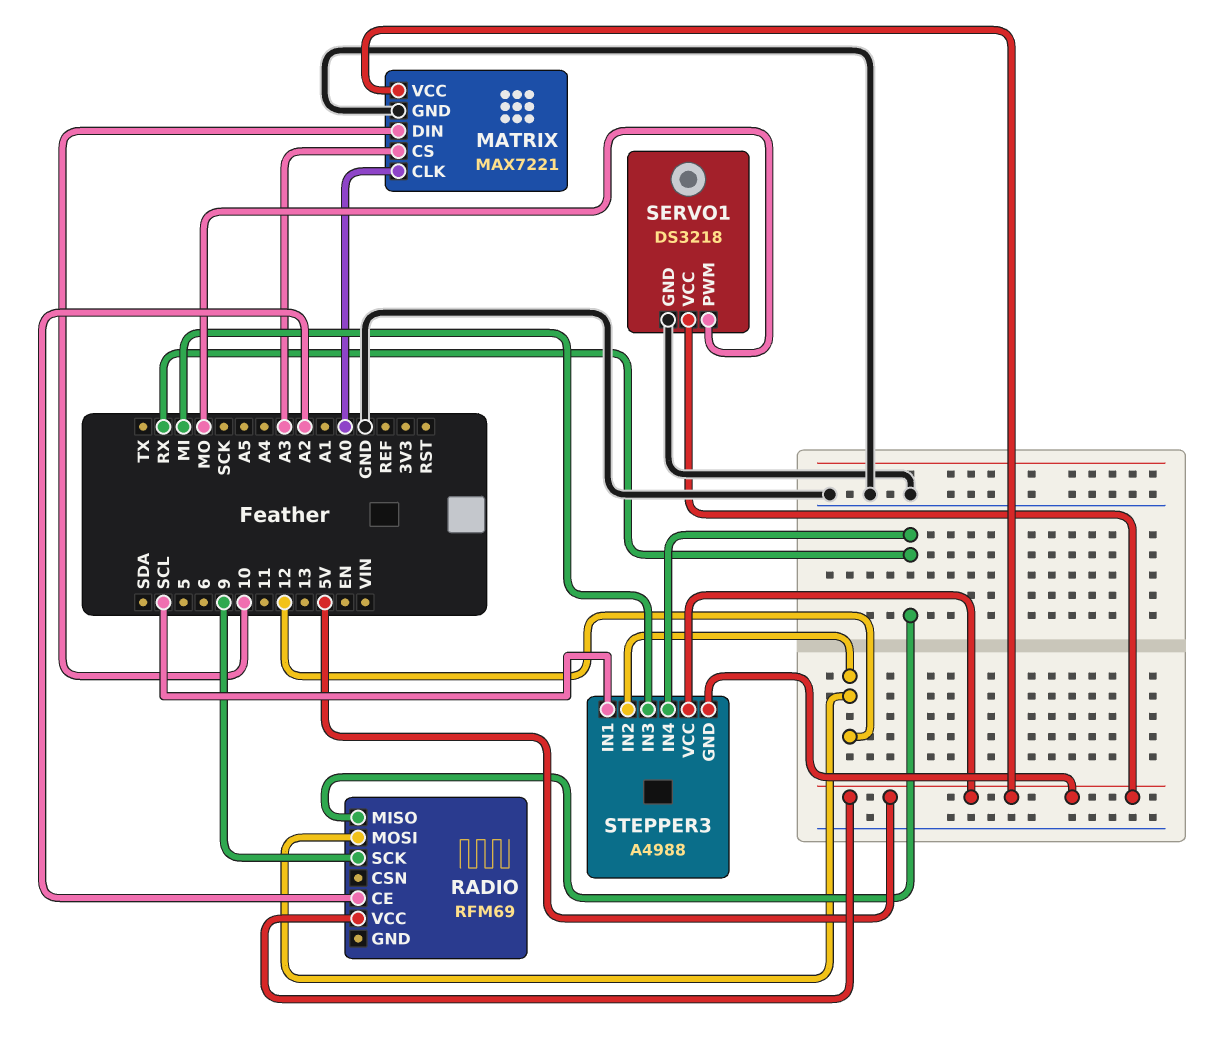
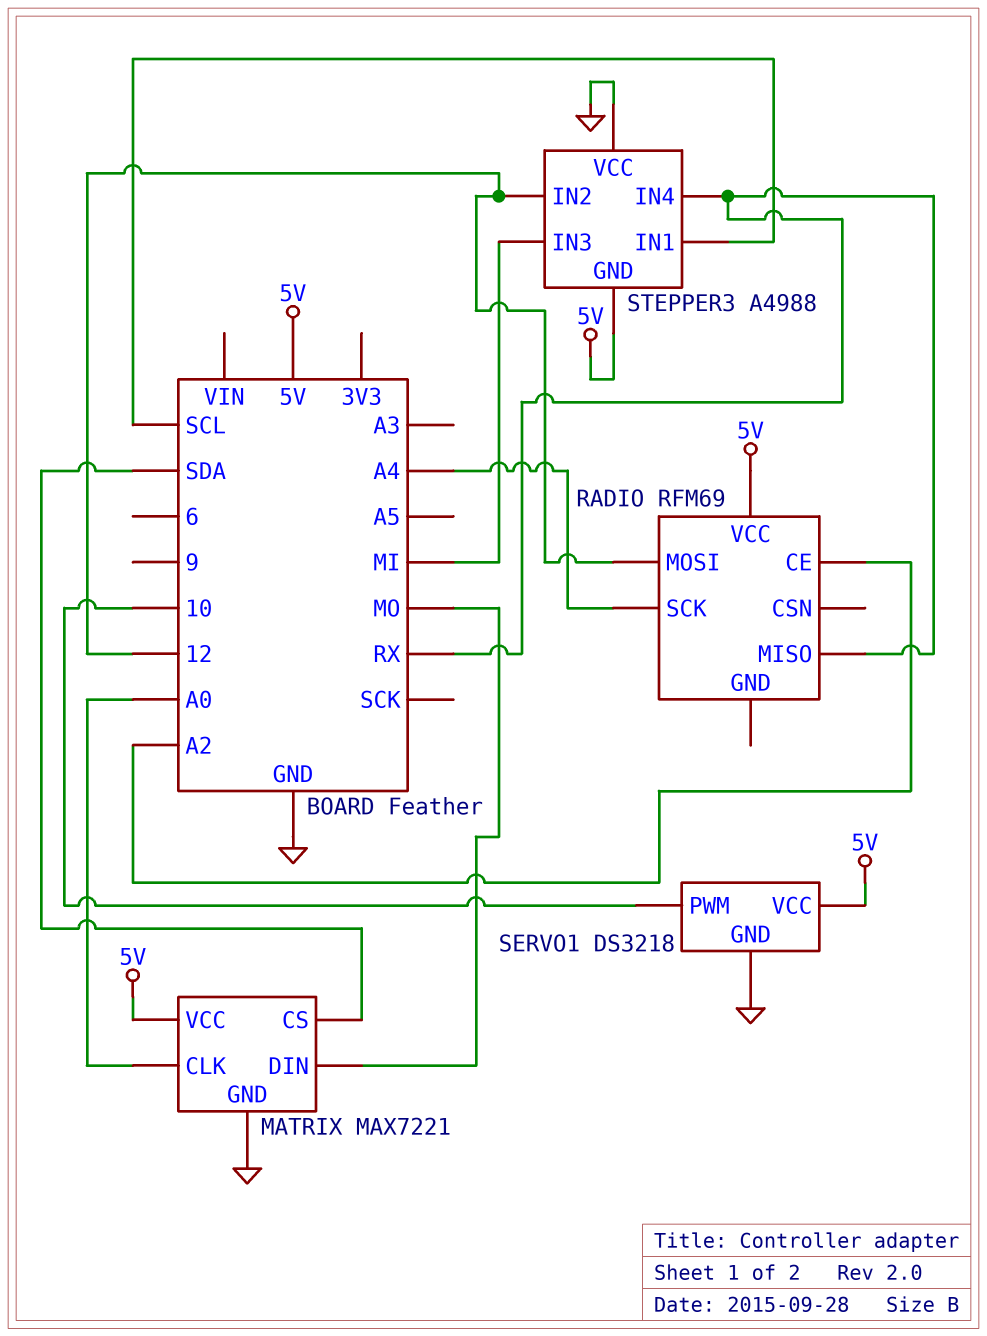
MATRIX pin CS: A3 -> SDA
MATRIX pin DIN: 10 -> MO
RADIO pin SCK: 9 -> A4
SERVO1 pin PWM: MO -> 10
STEPPER3 pin VCC: 5V -> GND

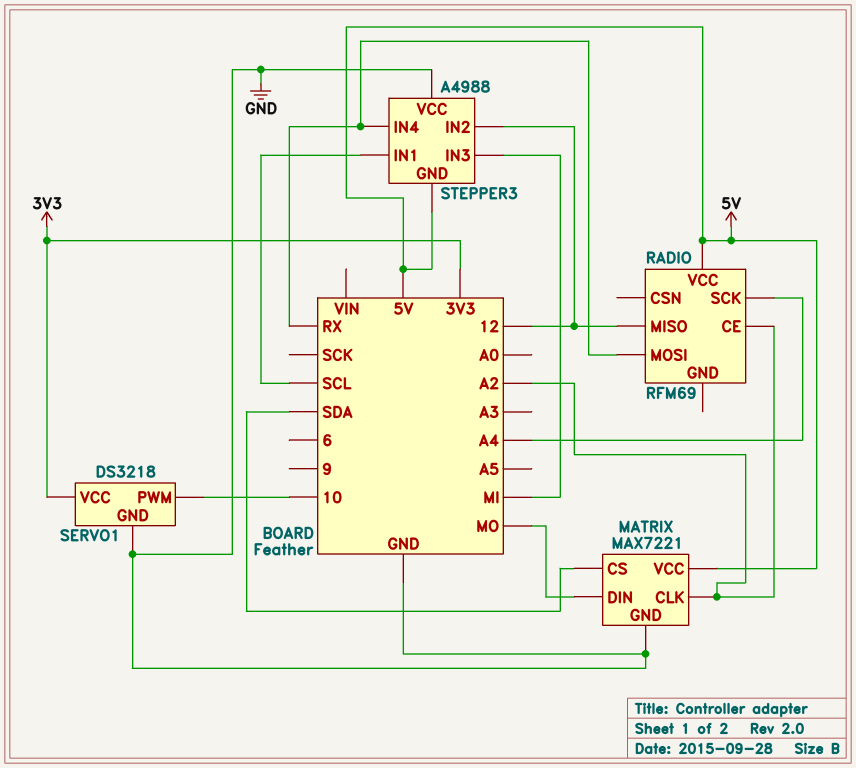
MATRIX pin CLK: A0 -> A2
RADIO pin MISO: RX -> 12
RADIO pin MOSI: 12 -> RX
SERVO1 pin VCC: 5V -> 3V3

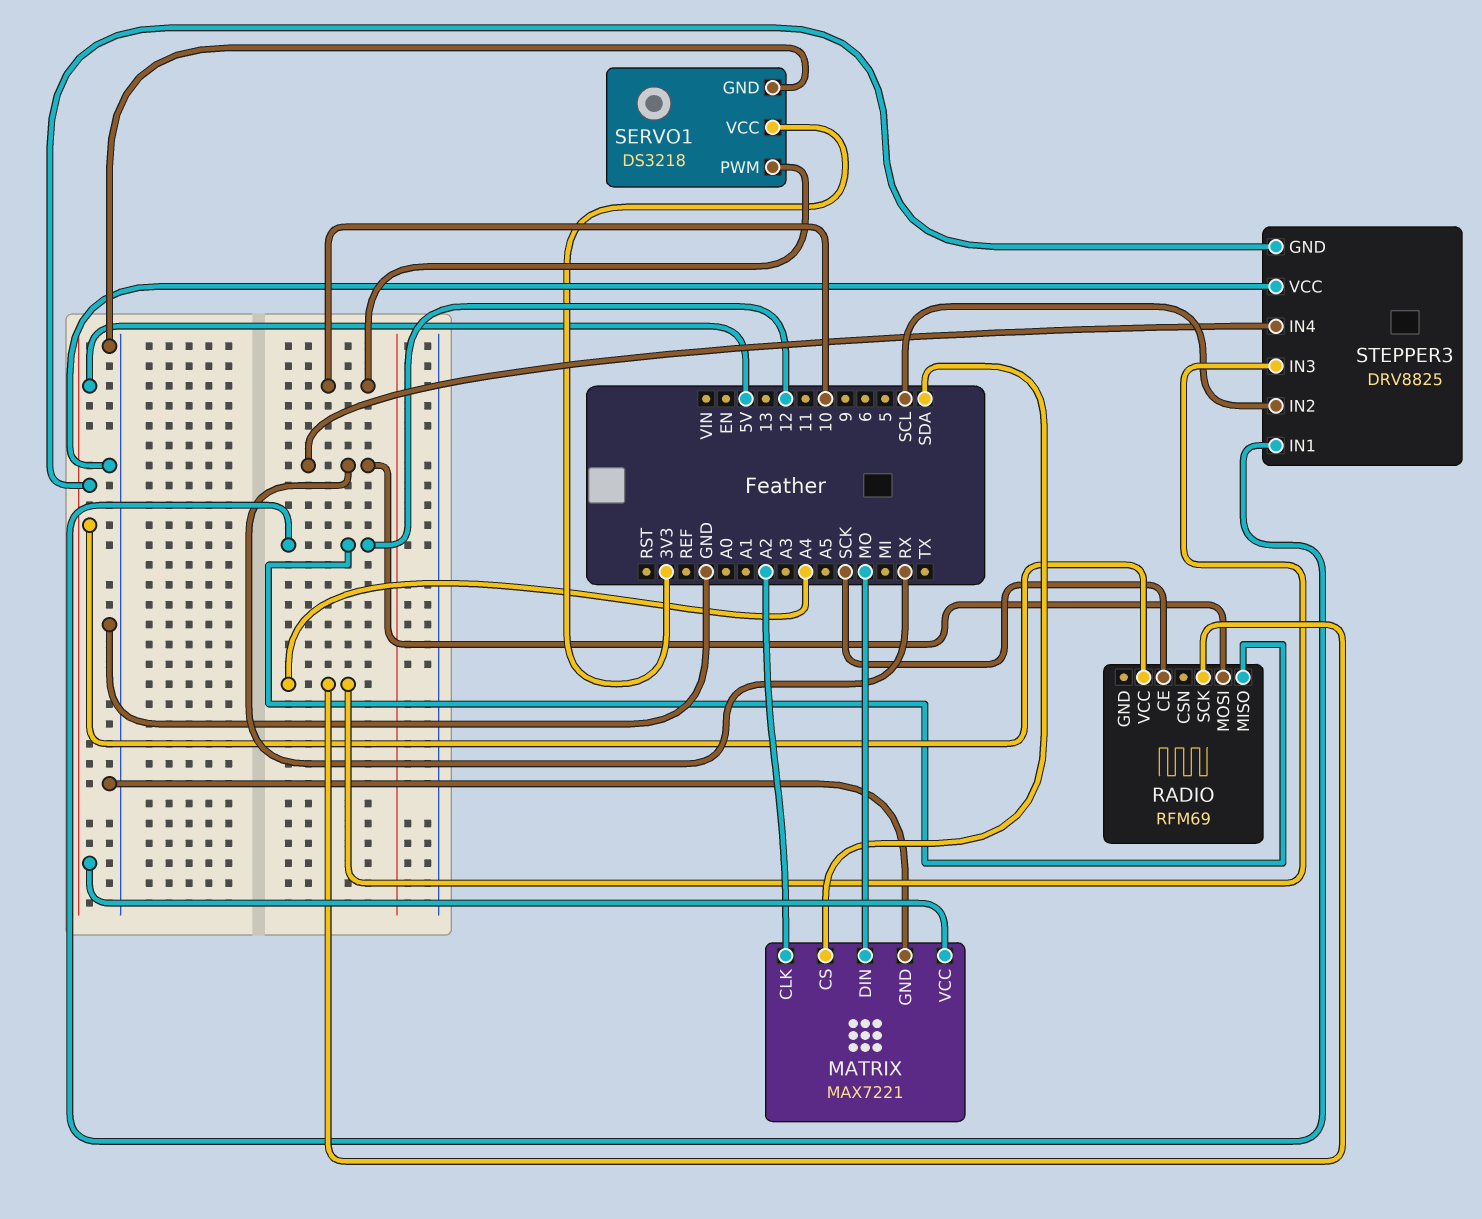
RADIO pin CE: A2 -> SCK
STEPPER3: A4988 -> DRV8825
STEPPER3 pin IN1: SCL -> 12
STEPPER3 pin IN2: 12 -> SCL
STEPPER3 pin IN3: MI -> A4

